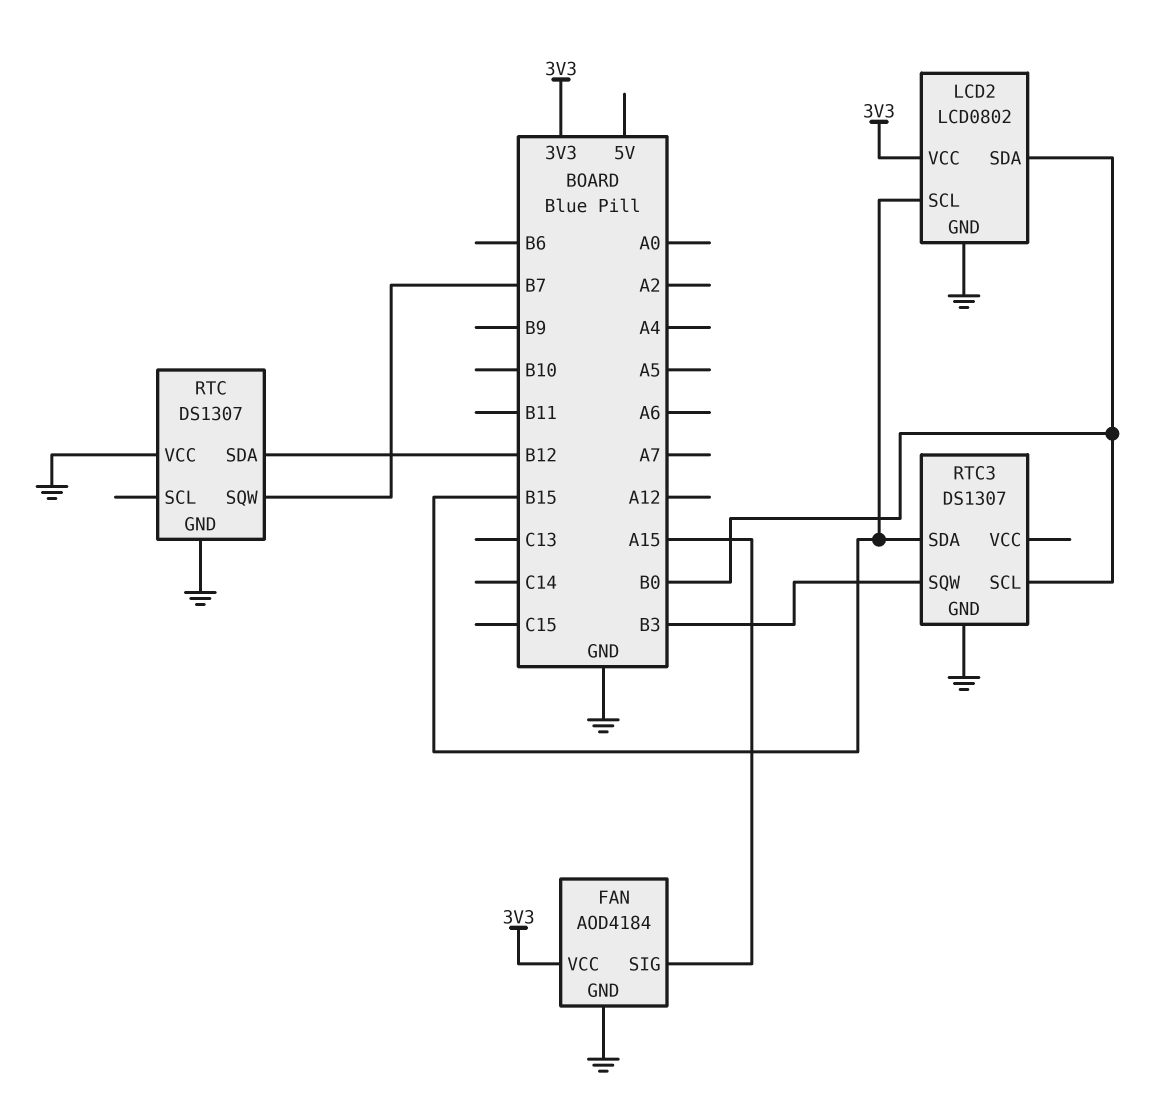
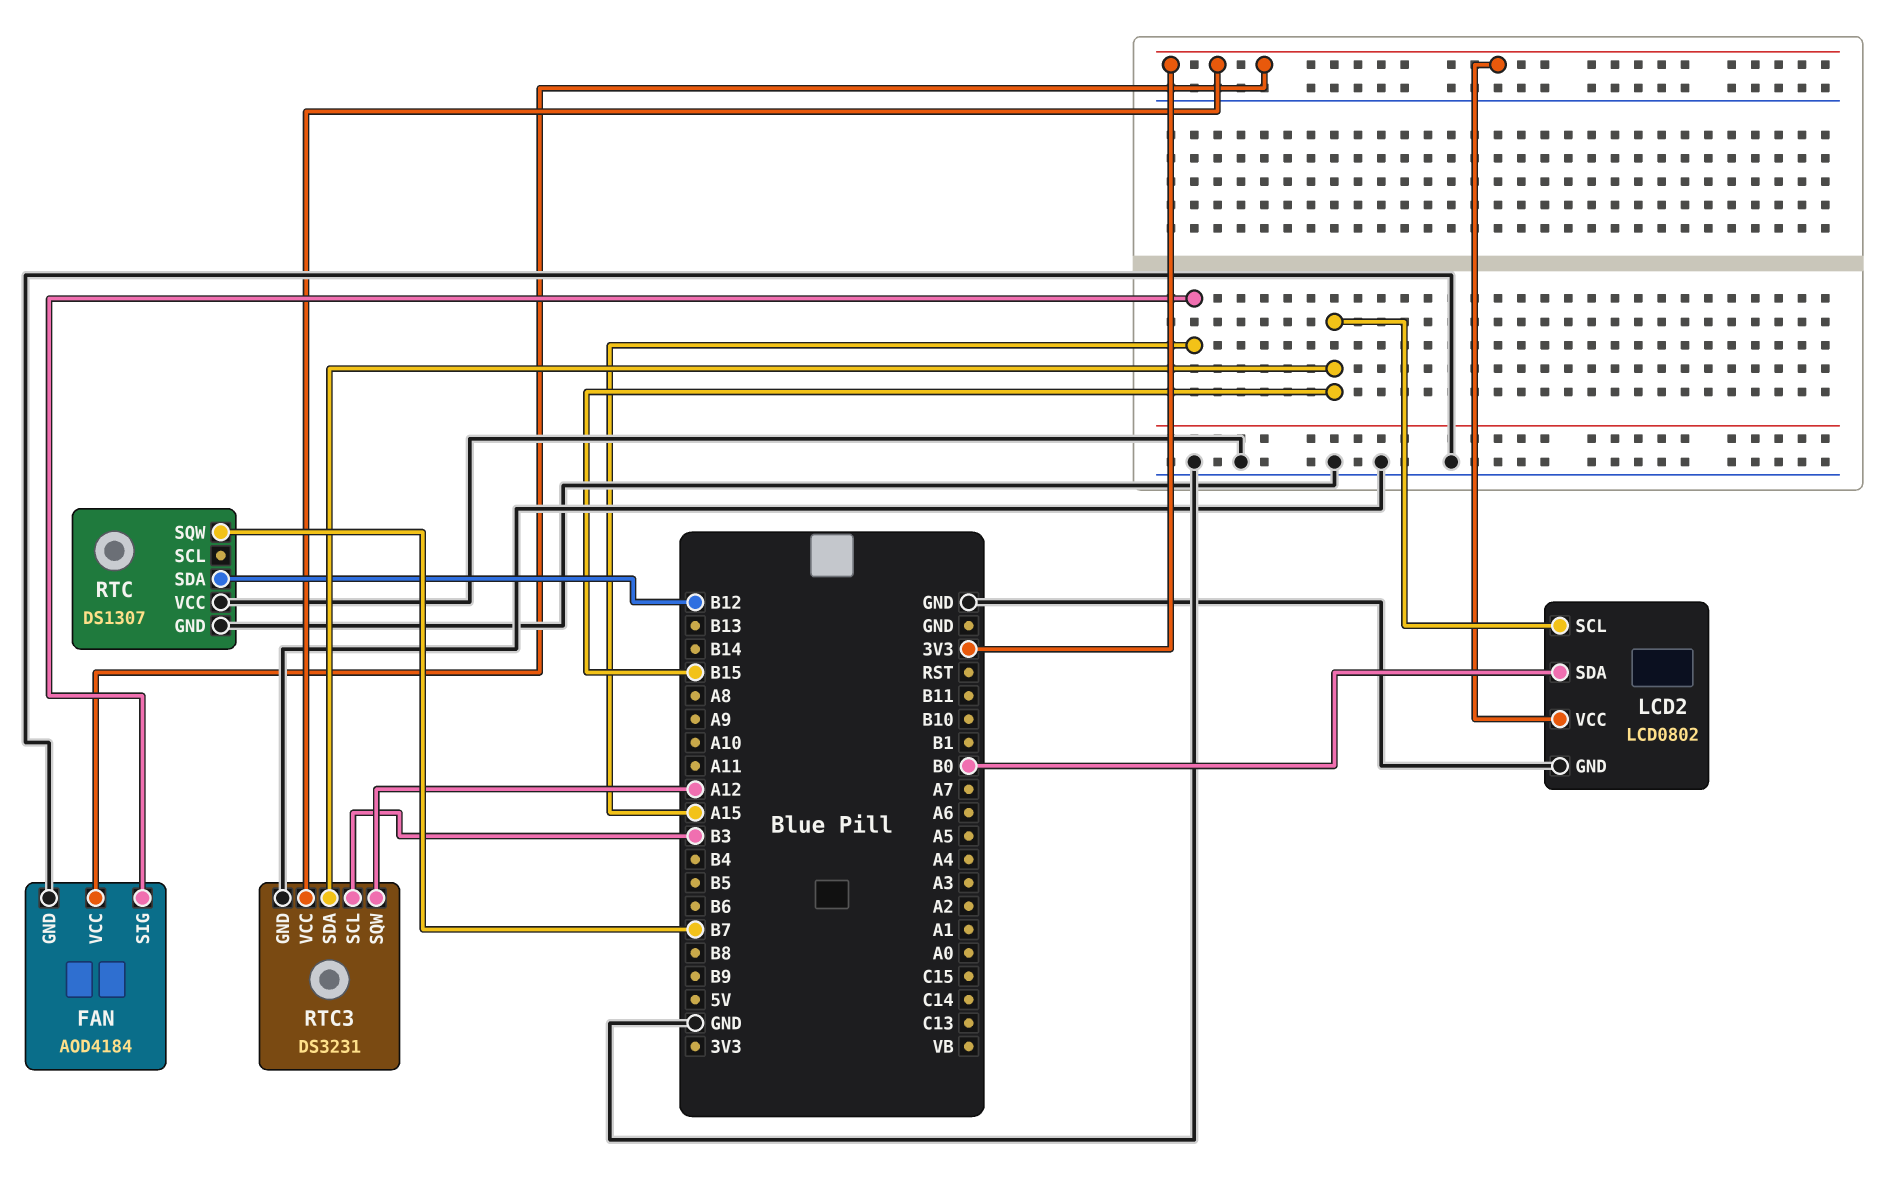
RTC3: DS1307 -> DS3231
RTC3 pin SCL: B0 -> B3
RTC3 pin SQW: B3 -> A12
RTC3 pin VCC: none -> 3V3

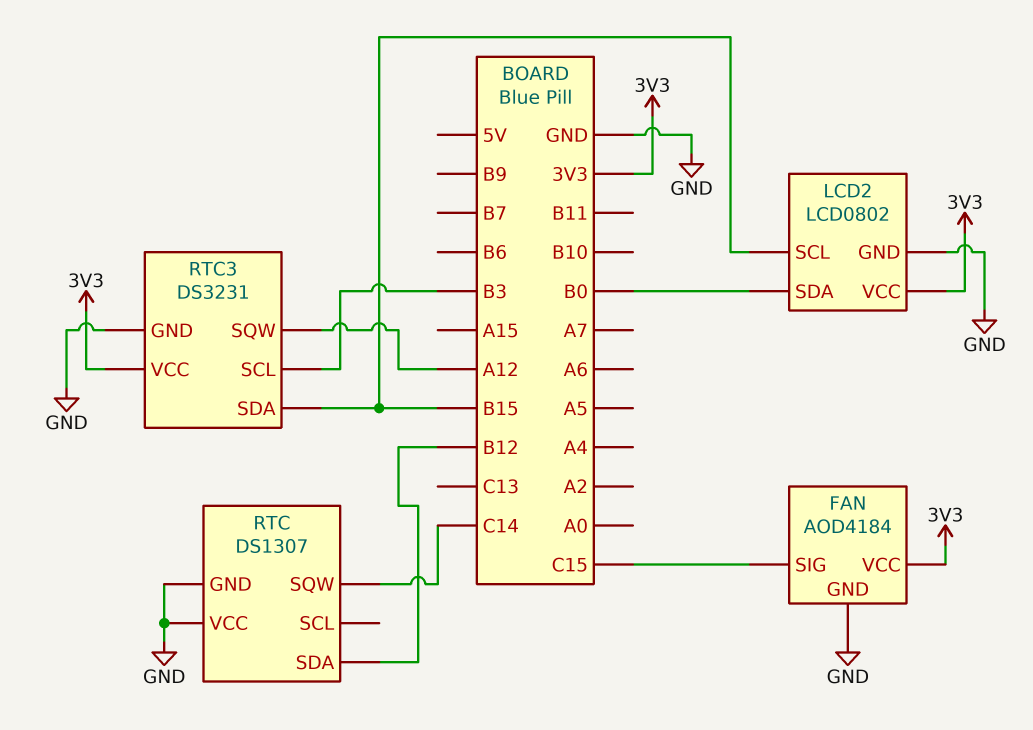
FAN pin SIG: A15 -> C15
RTC pin SQW: B7 -> C14

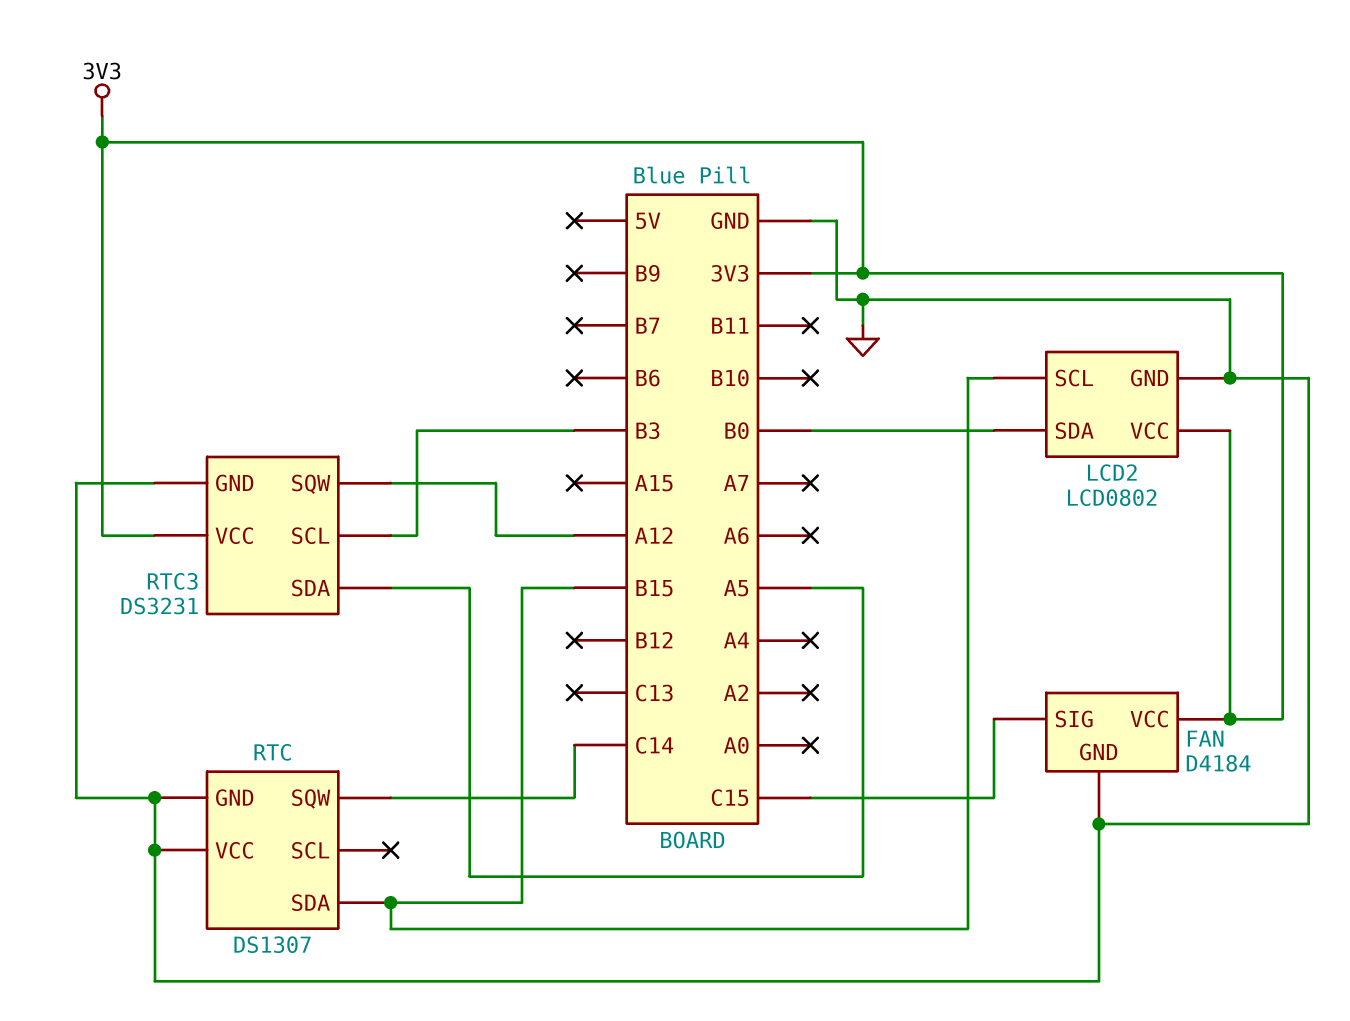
FAN: AOD4184 -> D4184
RTC pin SDA: B12 -> B15
RTC3 pin SDA: B15 -> A5

